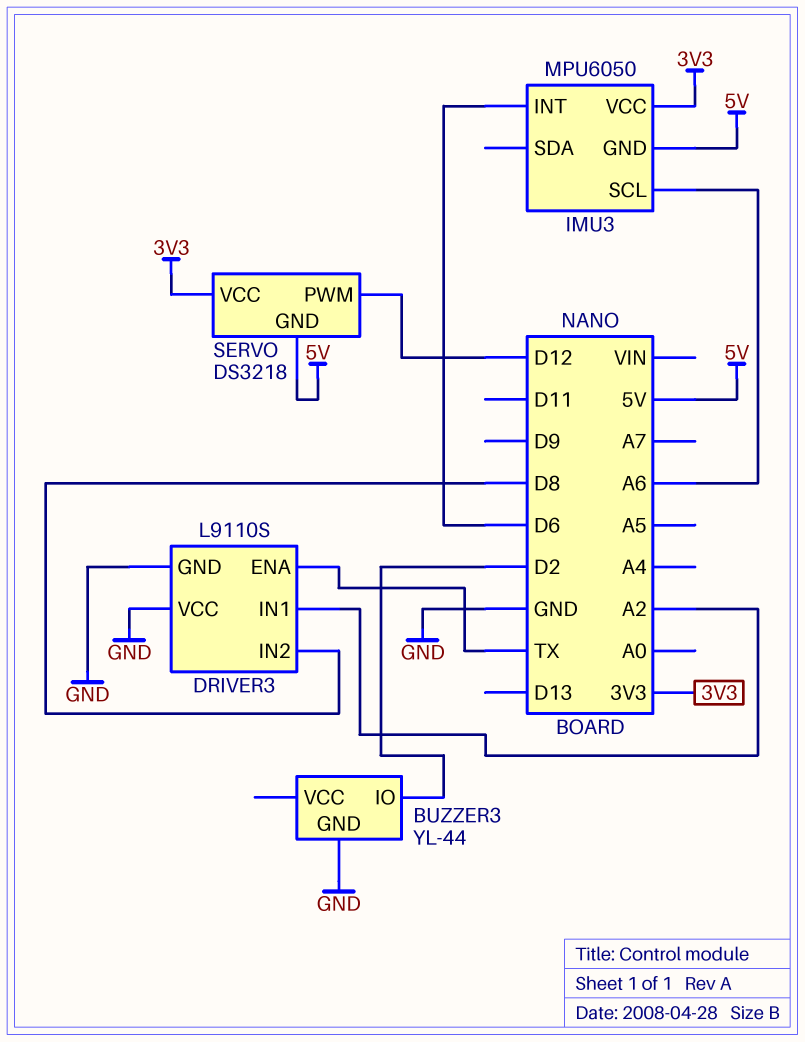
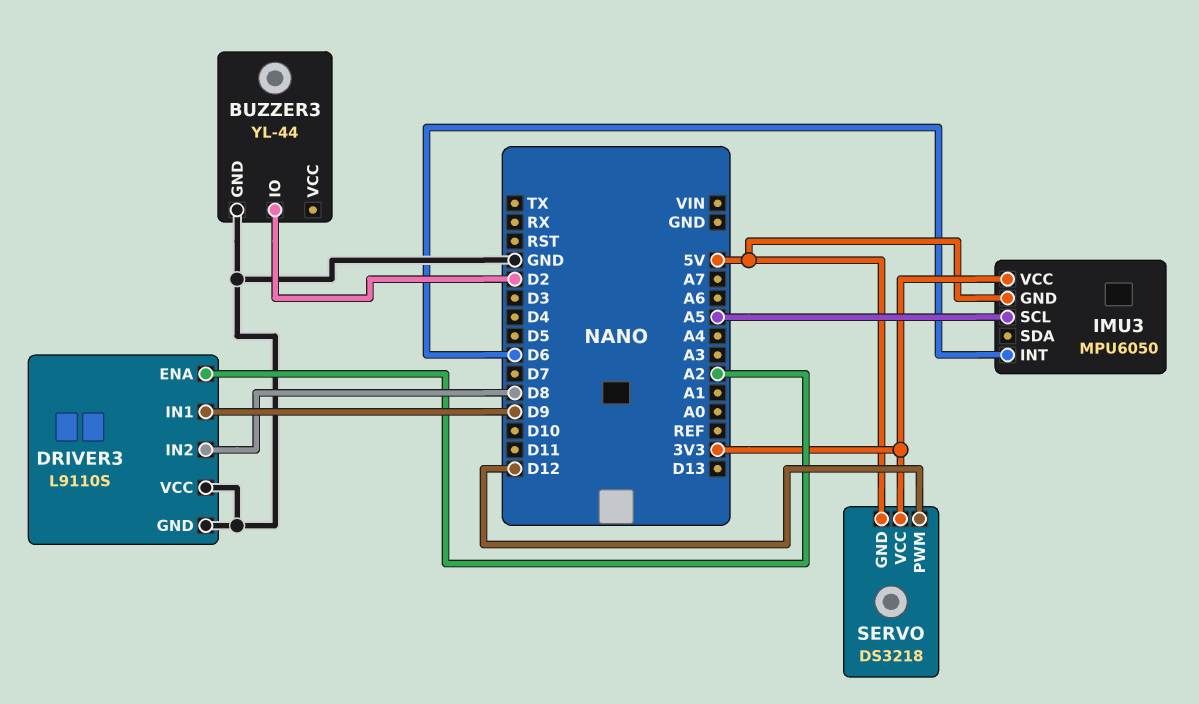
DRIVER3 pin ENA: TX -> A2
DRIVER3 pin IN1: A2 -> D9
IMU3 pin SCL: A6 -> A5

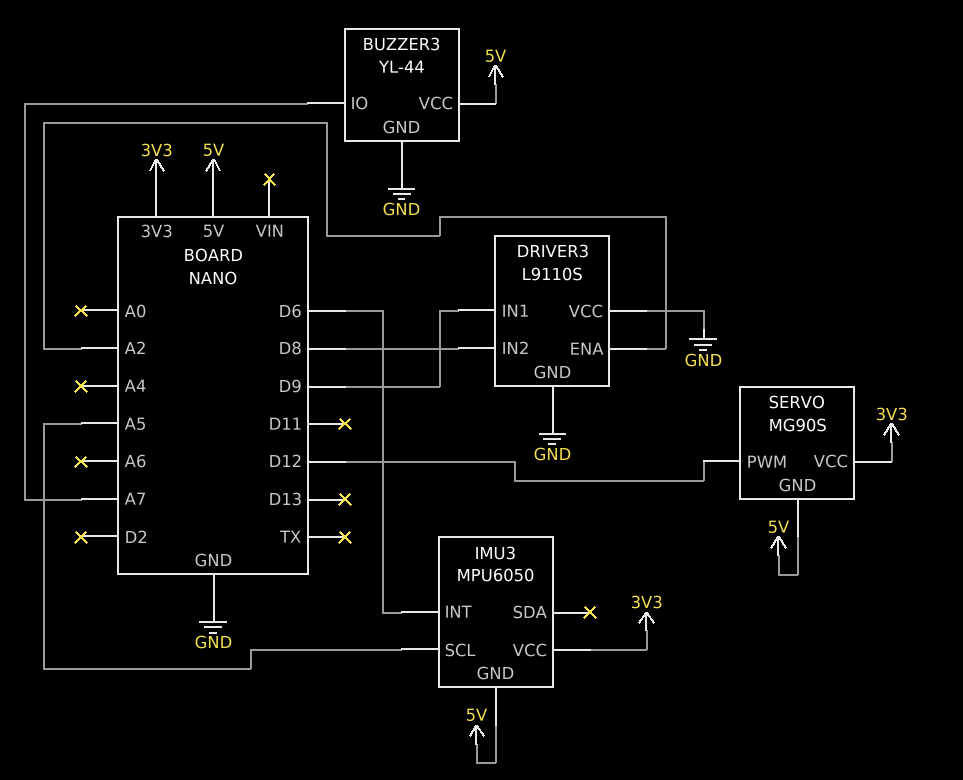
BUZZER3 pin IO: D2 -> A7
BUZZER3 pin VCC: none -> 5V
SERVO: DS3218 -> MG90S

